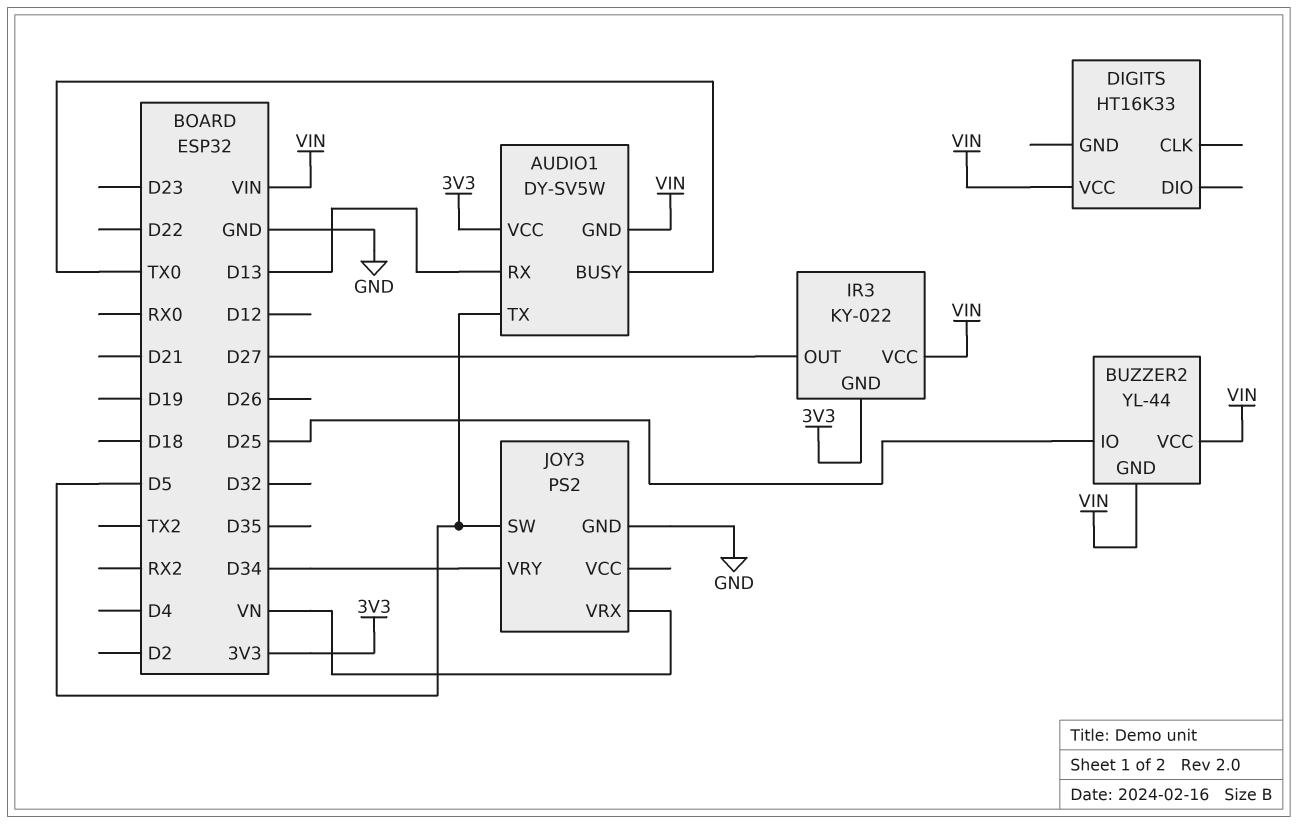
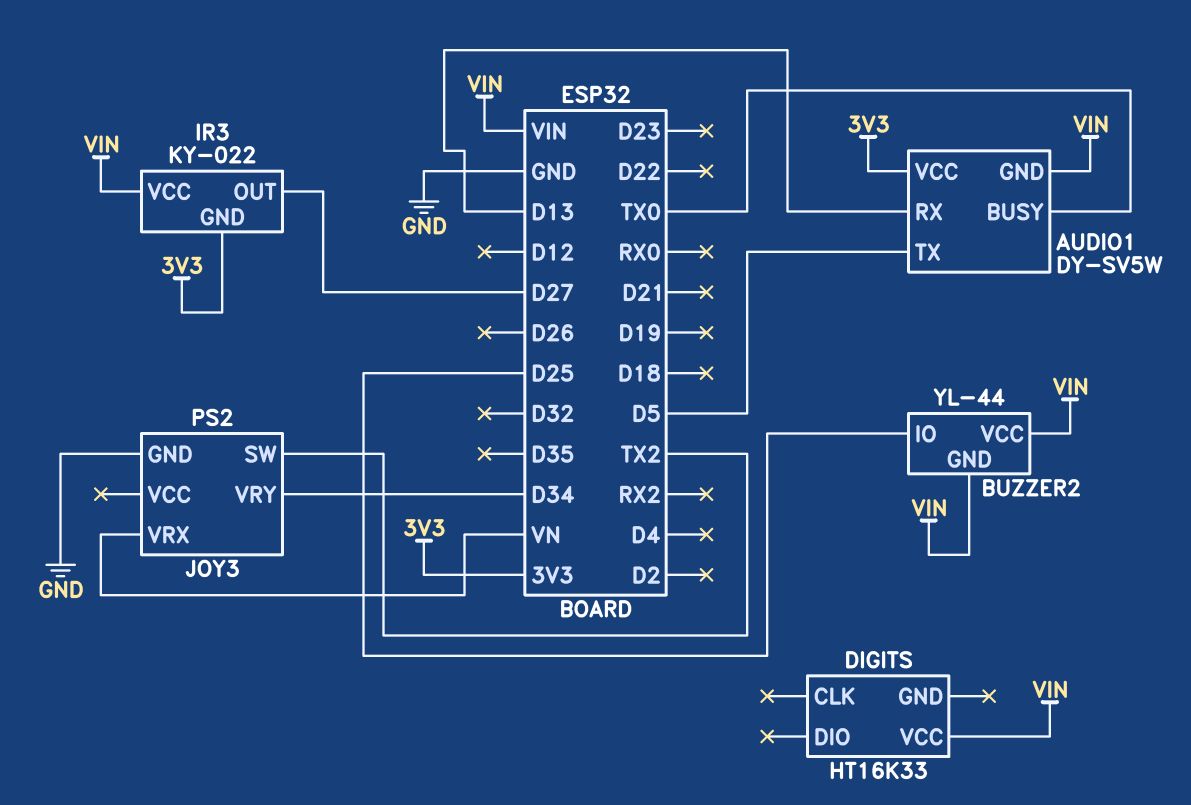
JOY3 pin SW: D5 -> TX2

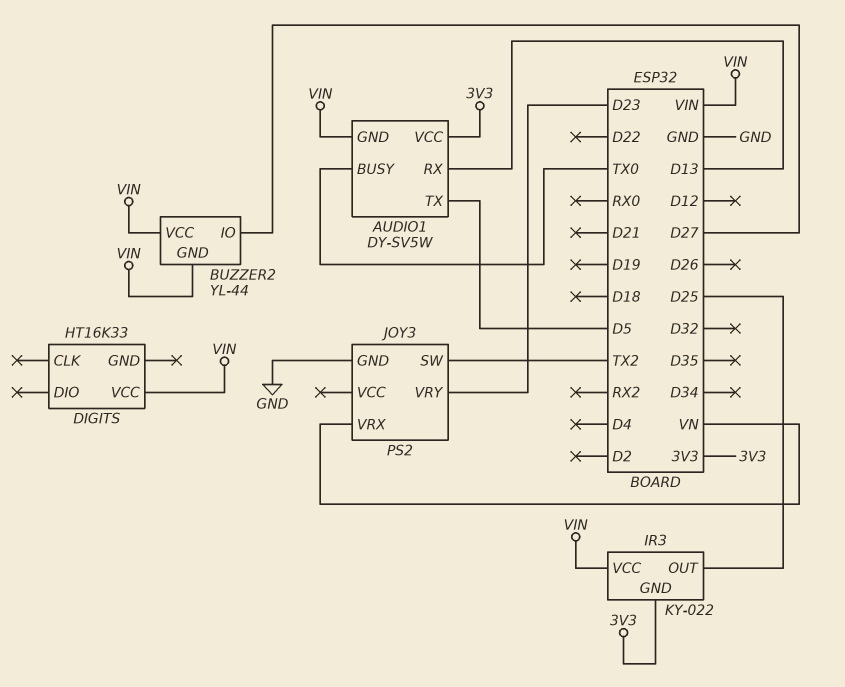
BUZZER2 pin IO: D25 -> D27
IR3 pin OUT: D27 -> D25
JOY3 pin VRY: D34 -> D23

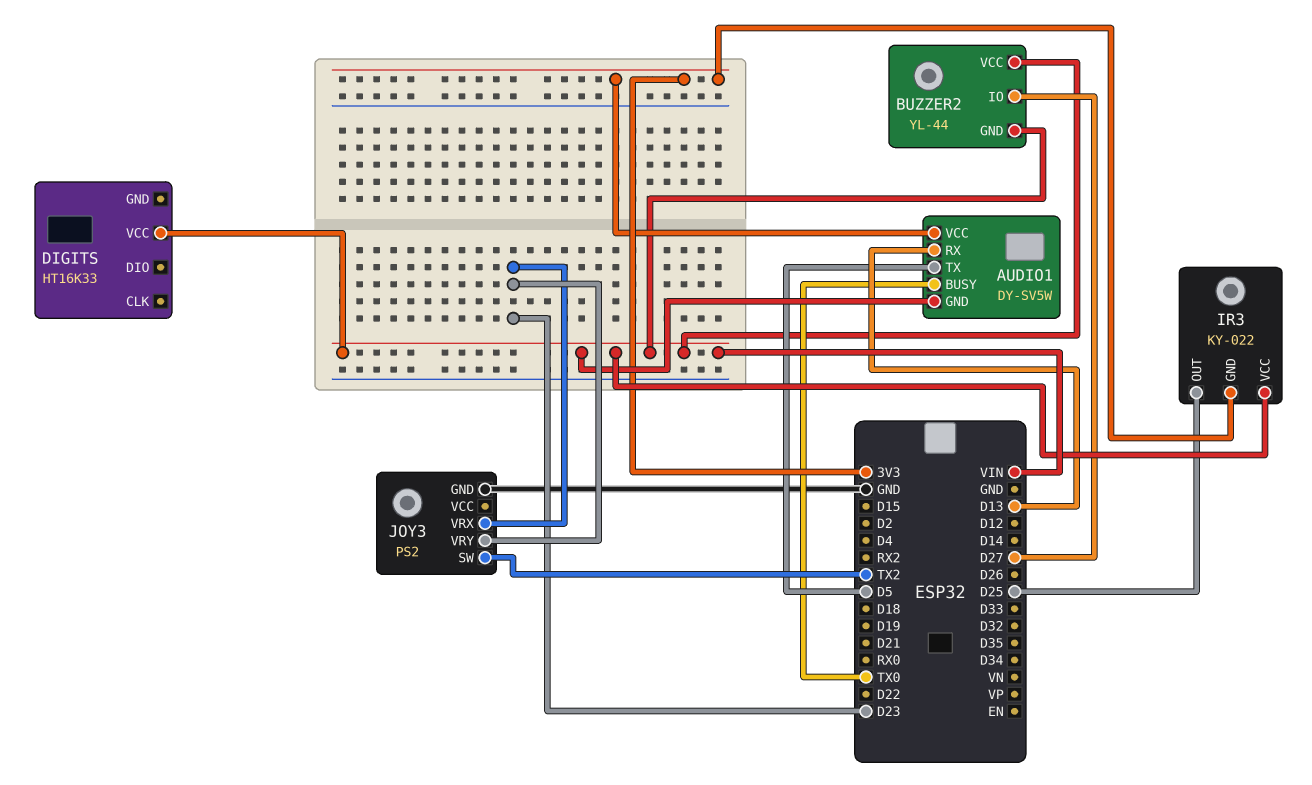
JOY3 pin VRX: VN -> D23

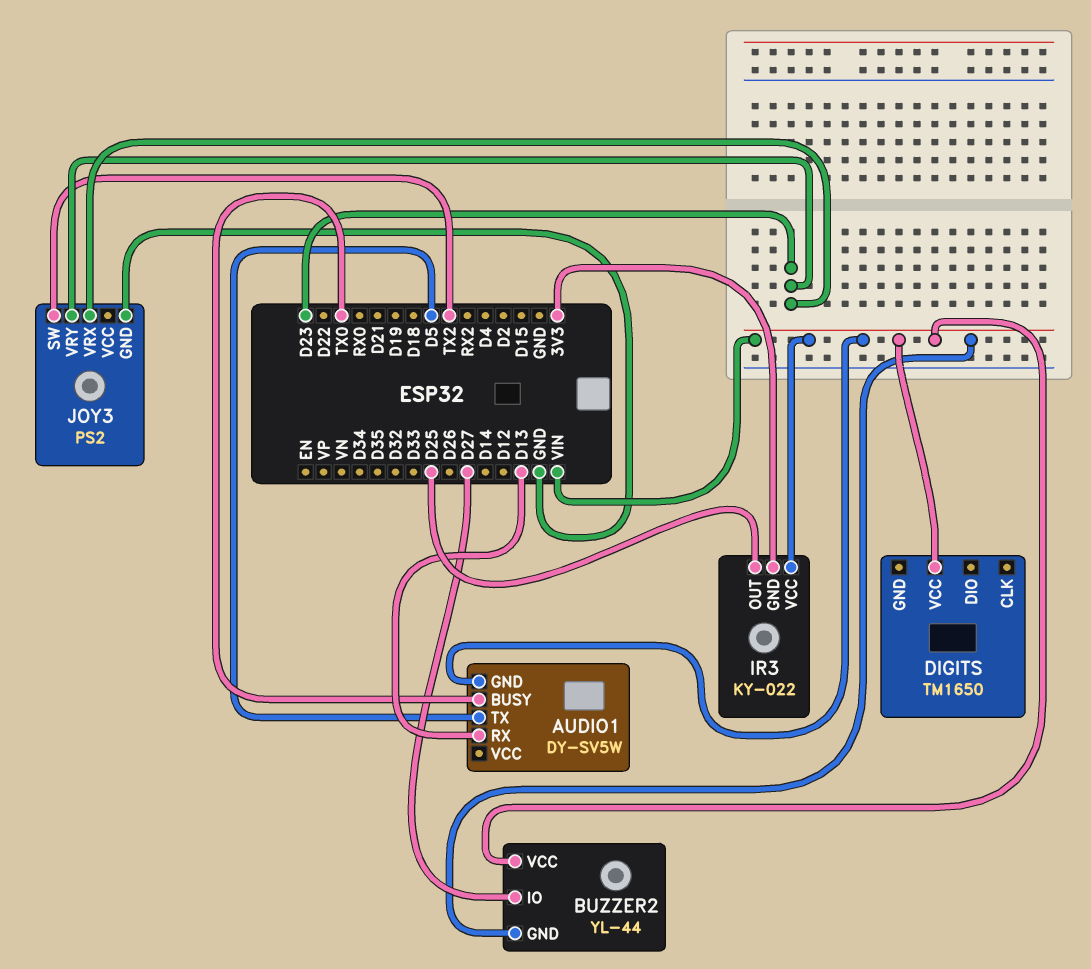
AUDIO1 pin VCC: 3V3 -> none
DIGITS: HT16K33 -> TM1650

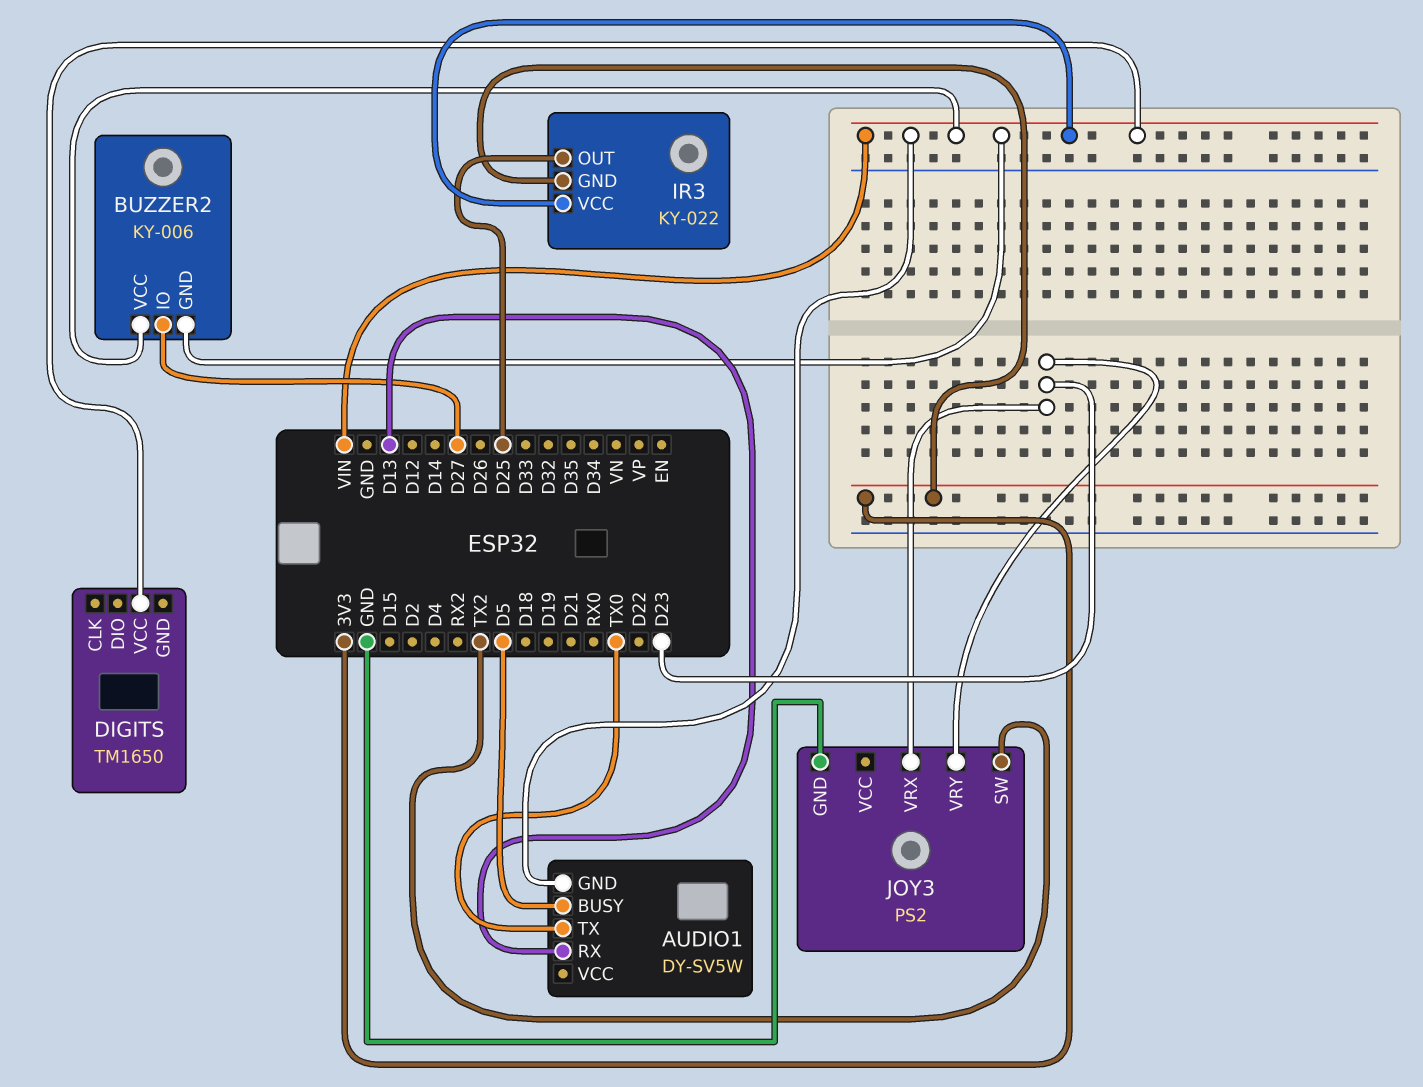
AUDIO1 pin BUSY: TX0 -> D5
AUDIO1 pin TX: D5 -> TX0
BUZZER2: YL-44 -> KY-006

